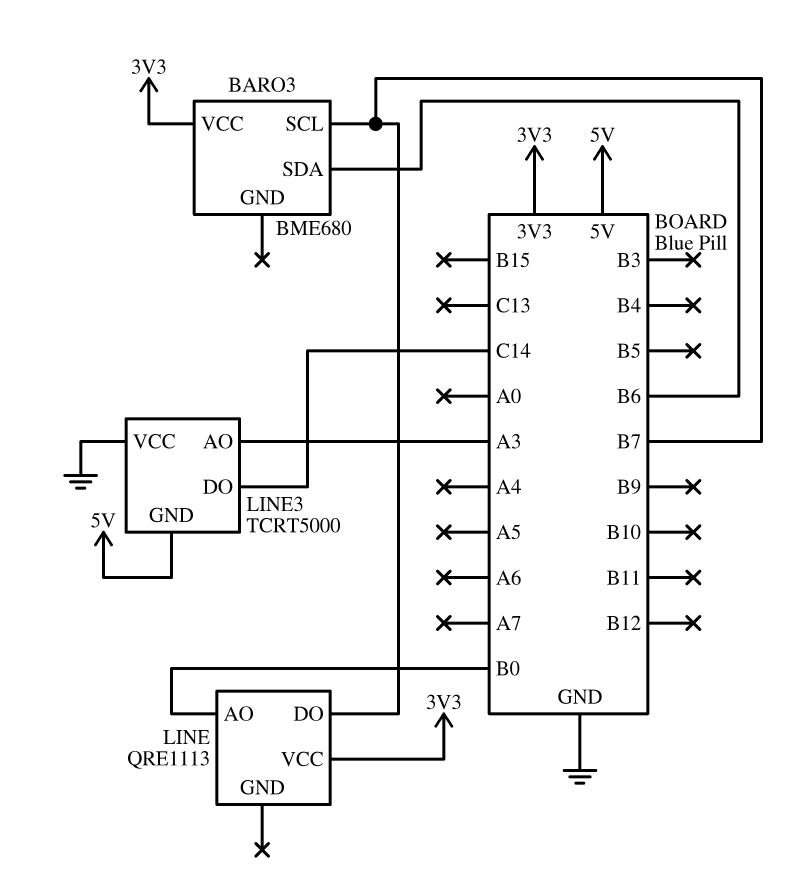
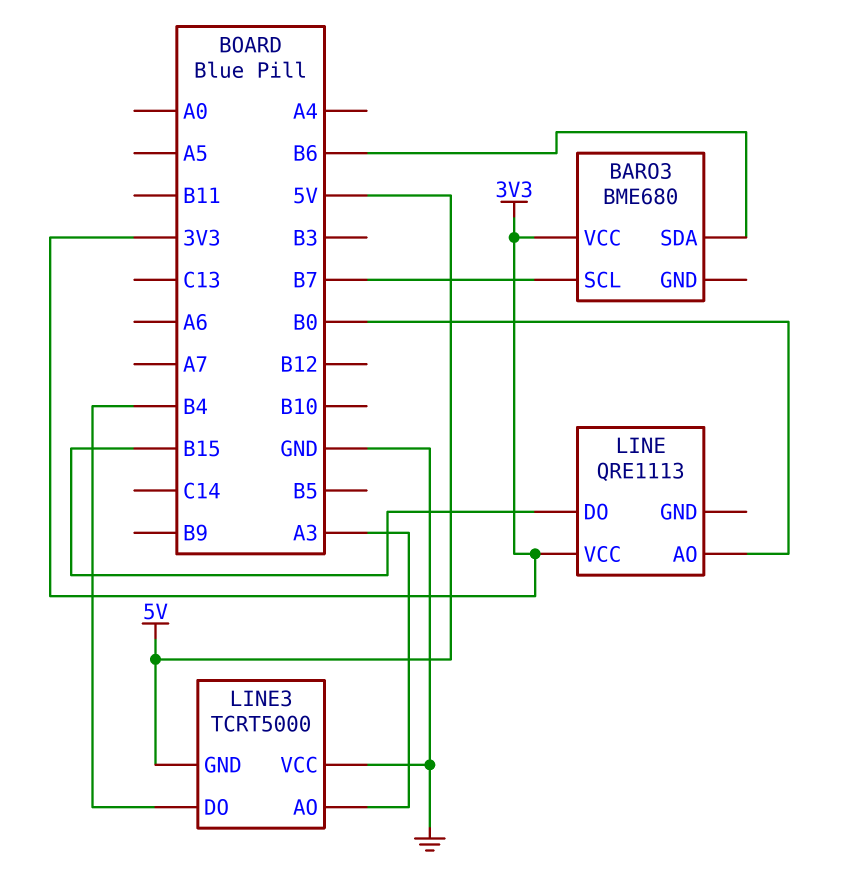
LINE pin DO: B7 -> B15
LINE3 pin DO: C14 -> B4

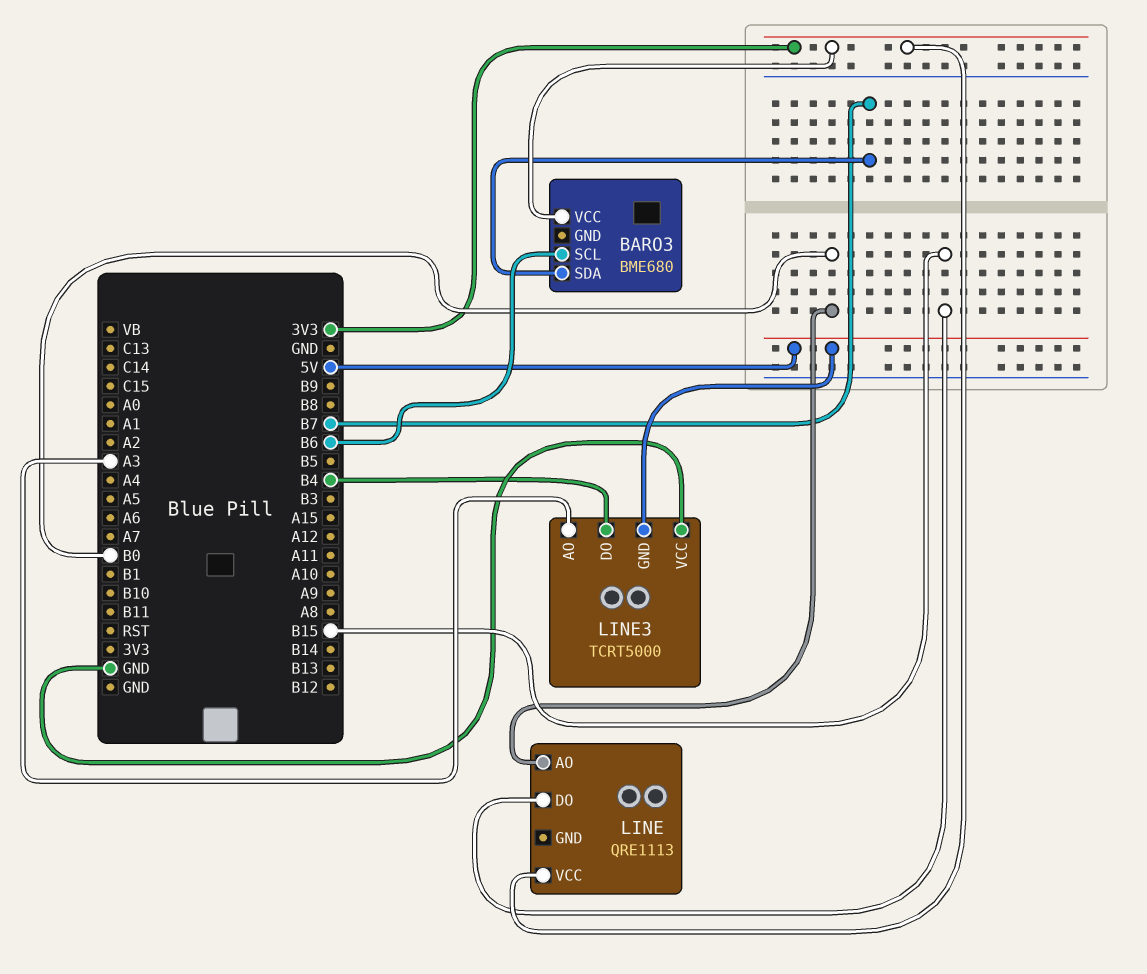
BARO3 pin SCL: B7 -> B6
BARO3 pin SDA: B6 -> B7

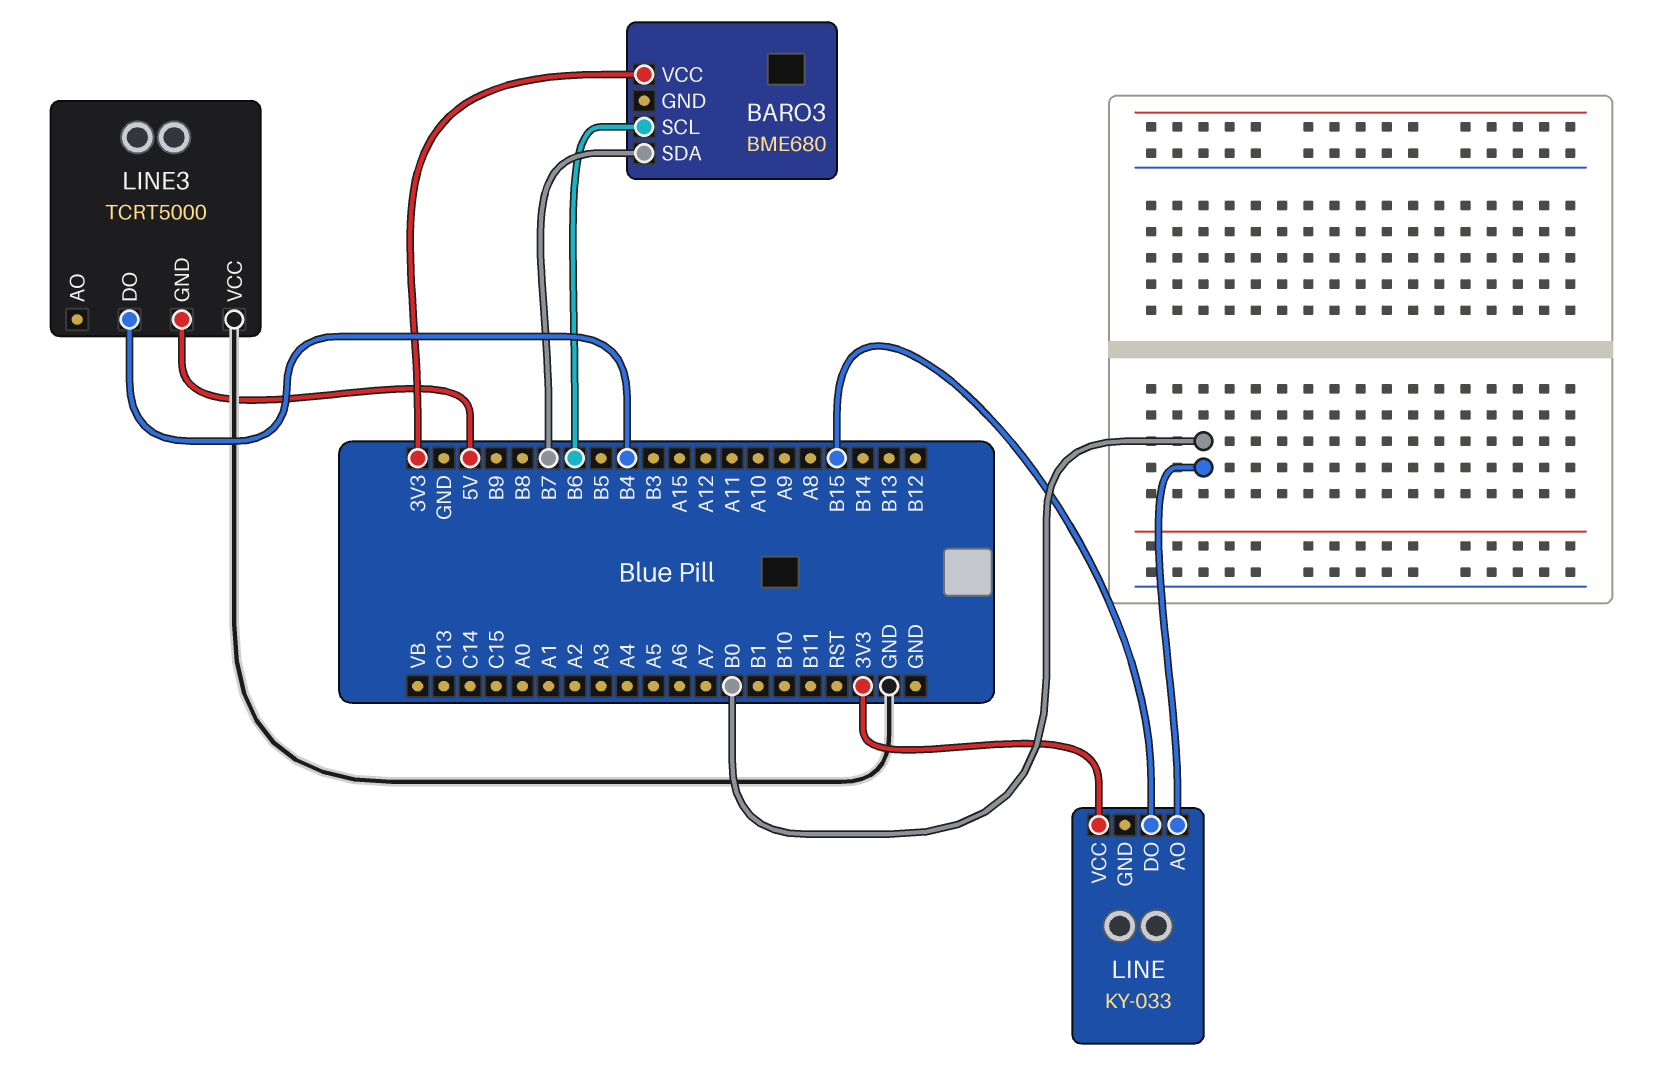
LINE: QRE1113 -> KY-033
LINE3 pin AO: A3 -> none

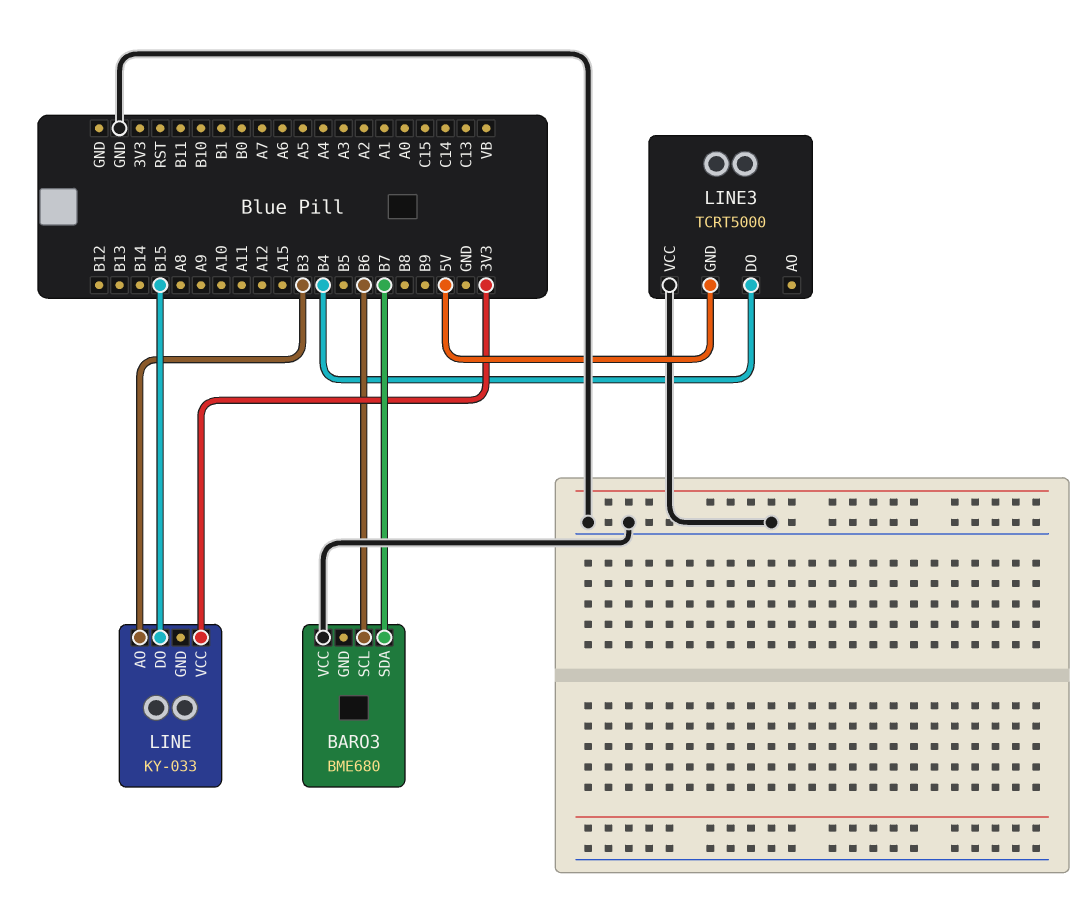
BARO3 pin VCC: 3V3 -> GND
LINE pin AO: B0 -> B3

